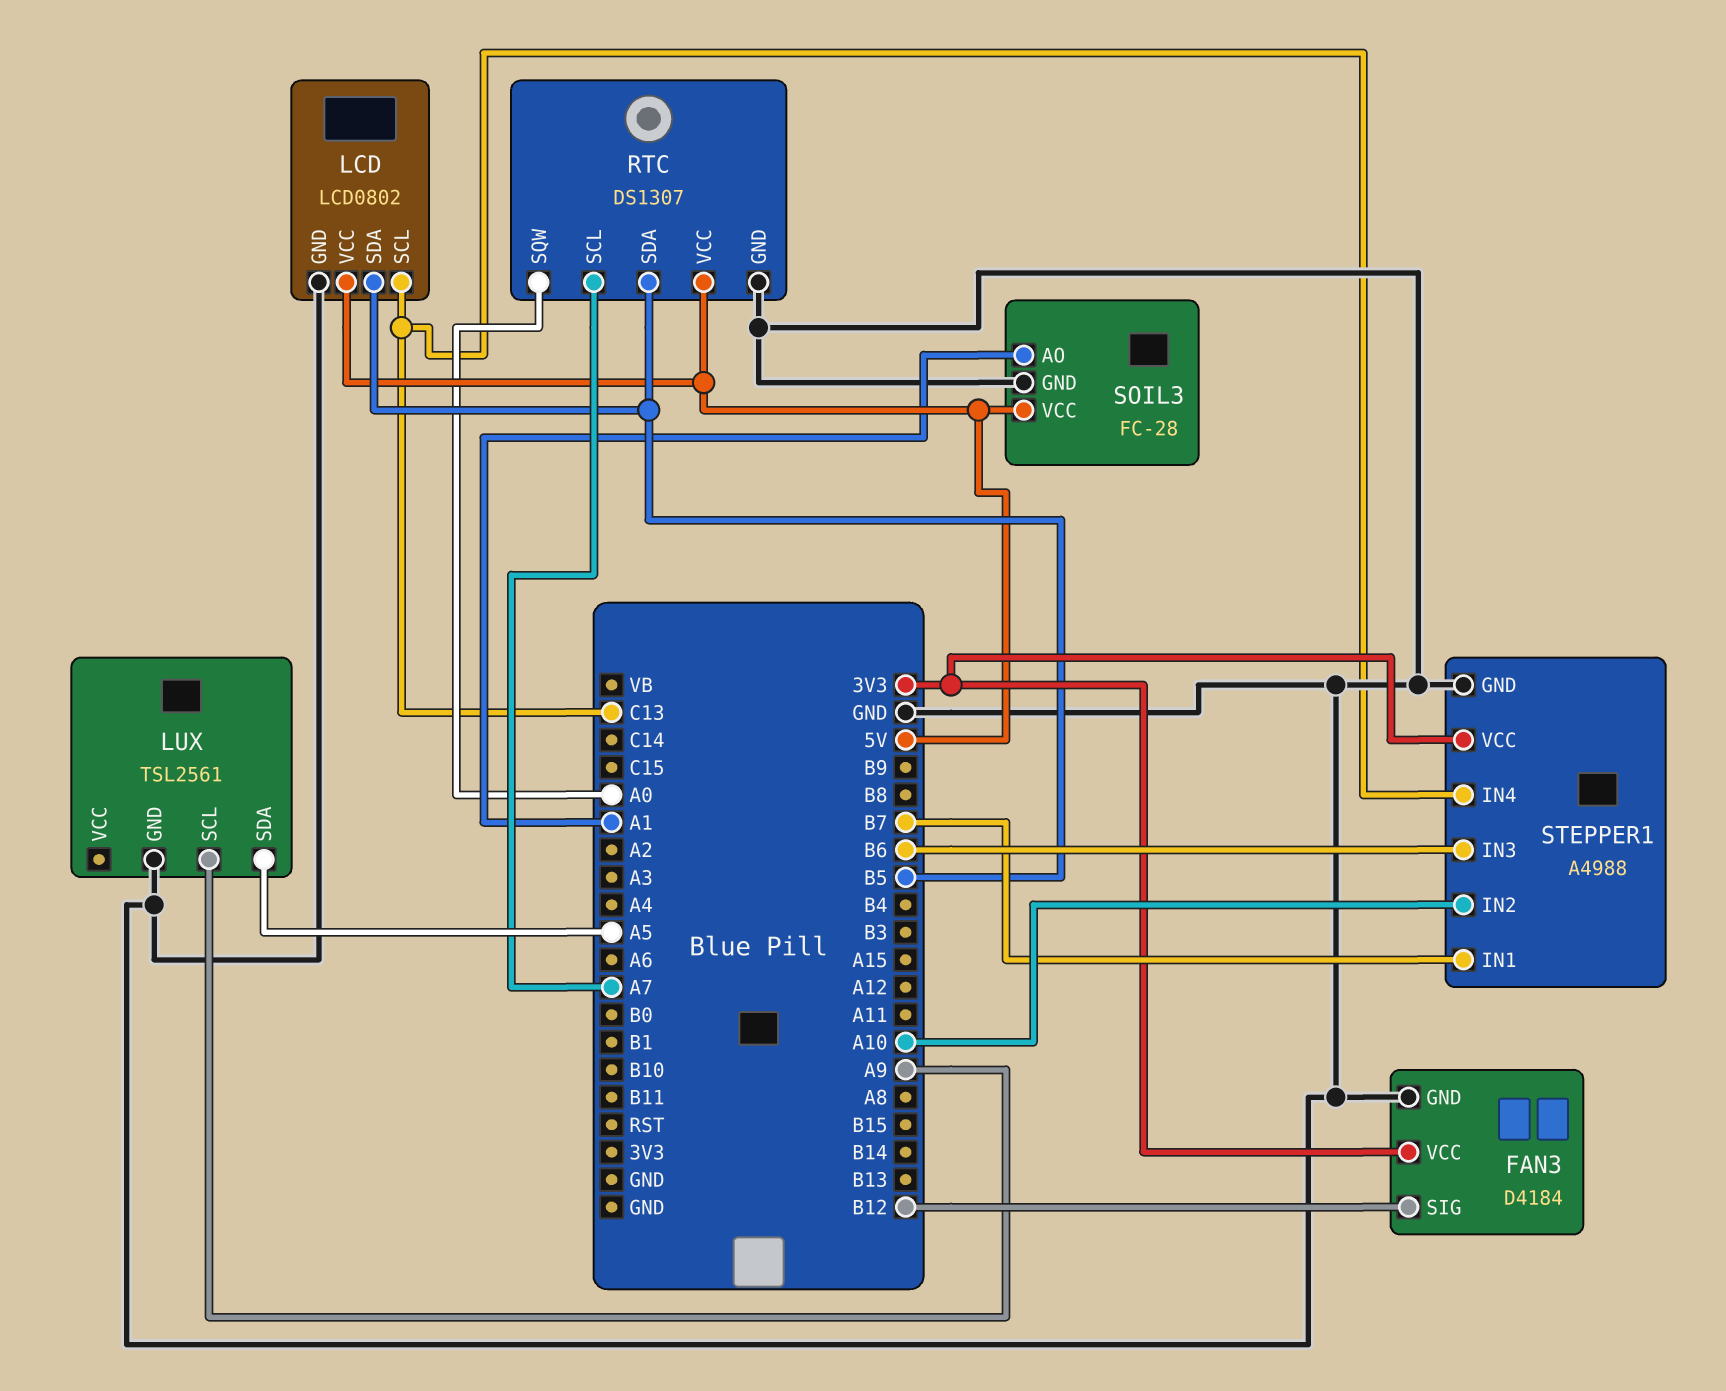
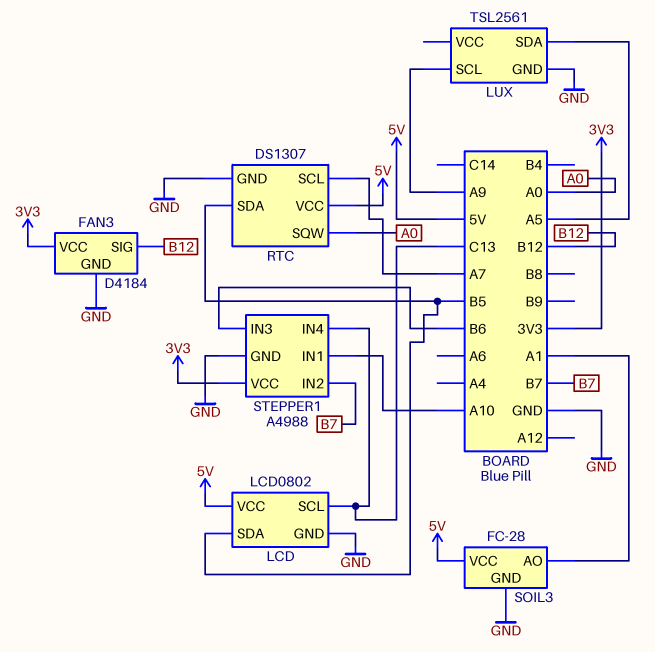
STEPPER1 pin IN1: B7 -> A10
STEPPER1 pin IN2: A10 -> B7

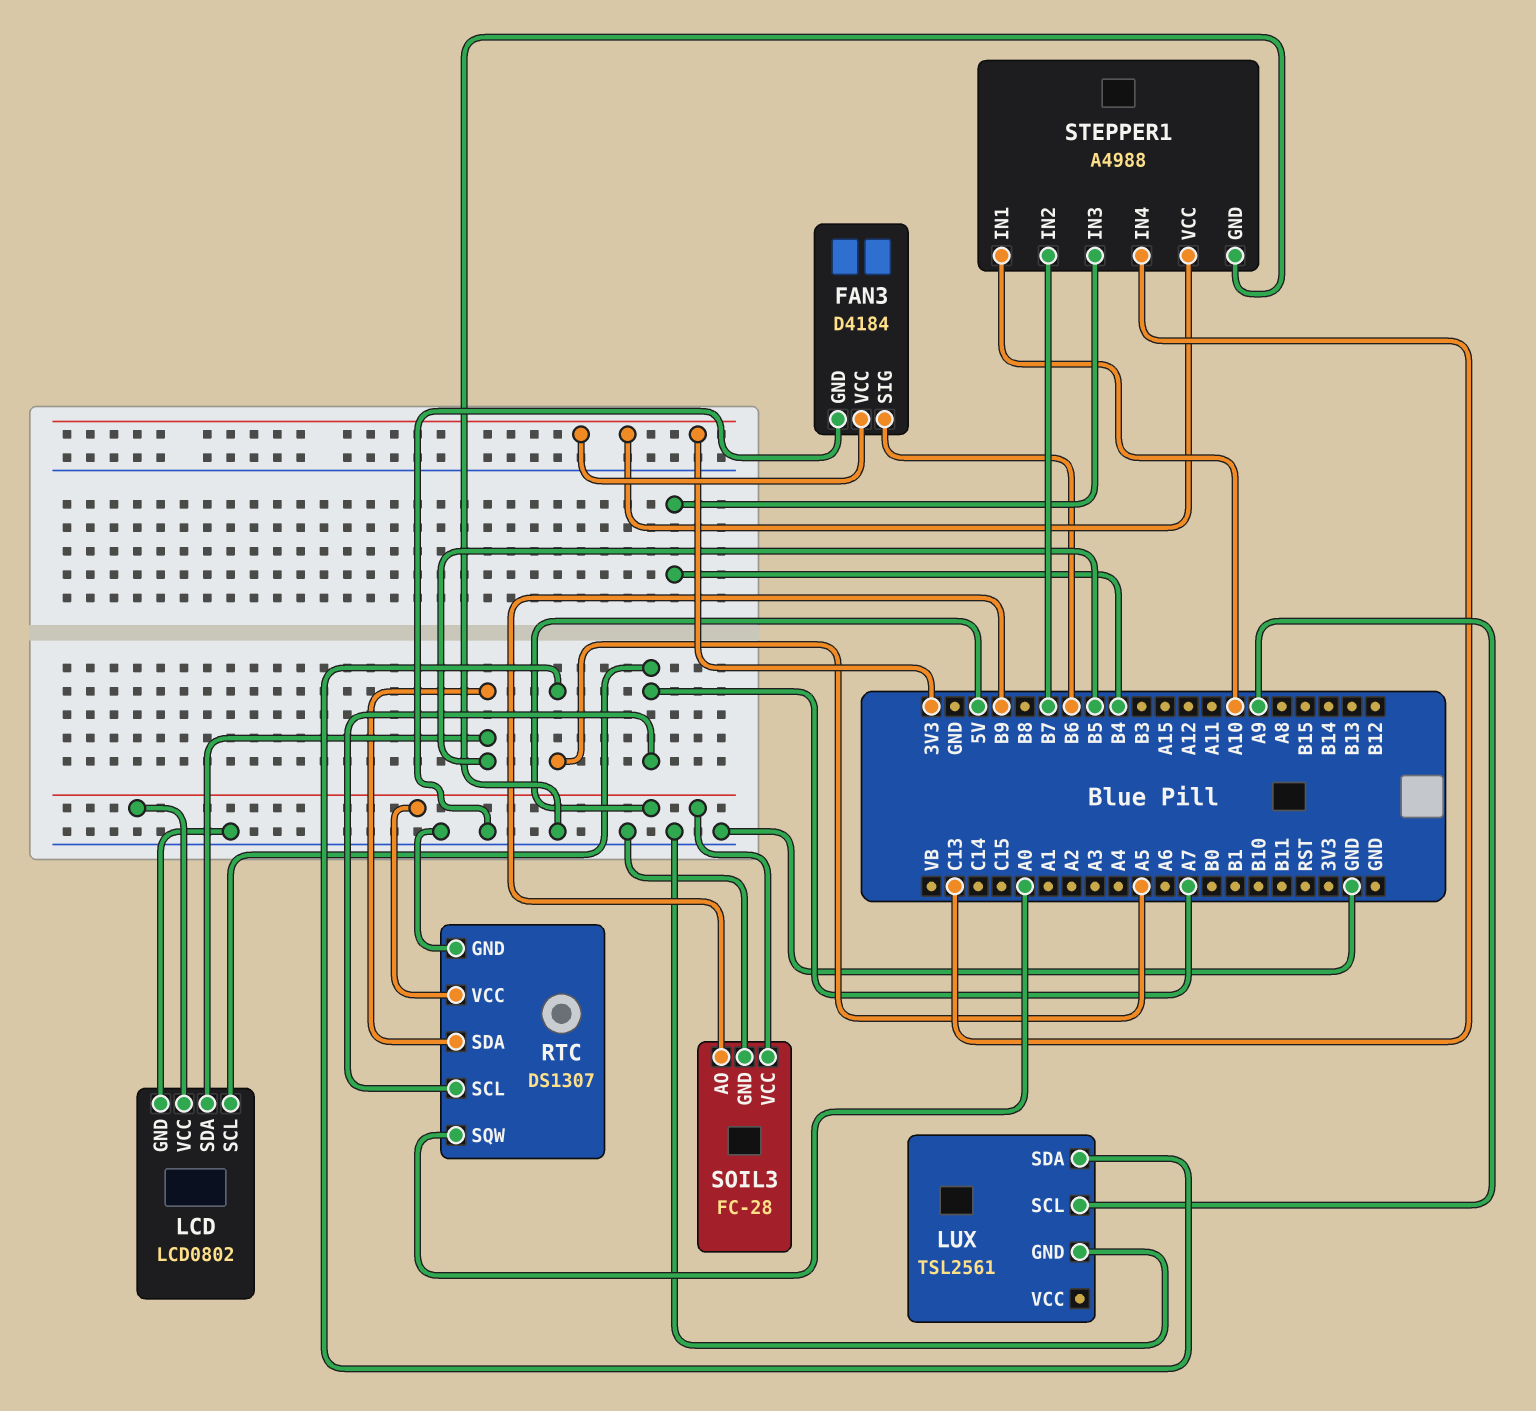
FAN3 pin SIG: B12 -> B6
LCD pin SCL: C13 -> A7
SOIL3 pin AO: A1 -> B9
STEPPER1 pin IN3: B6 -> B4

